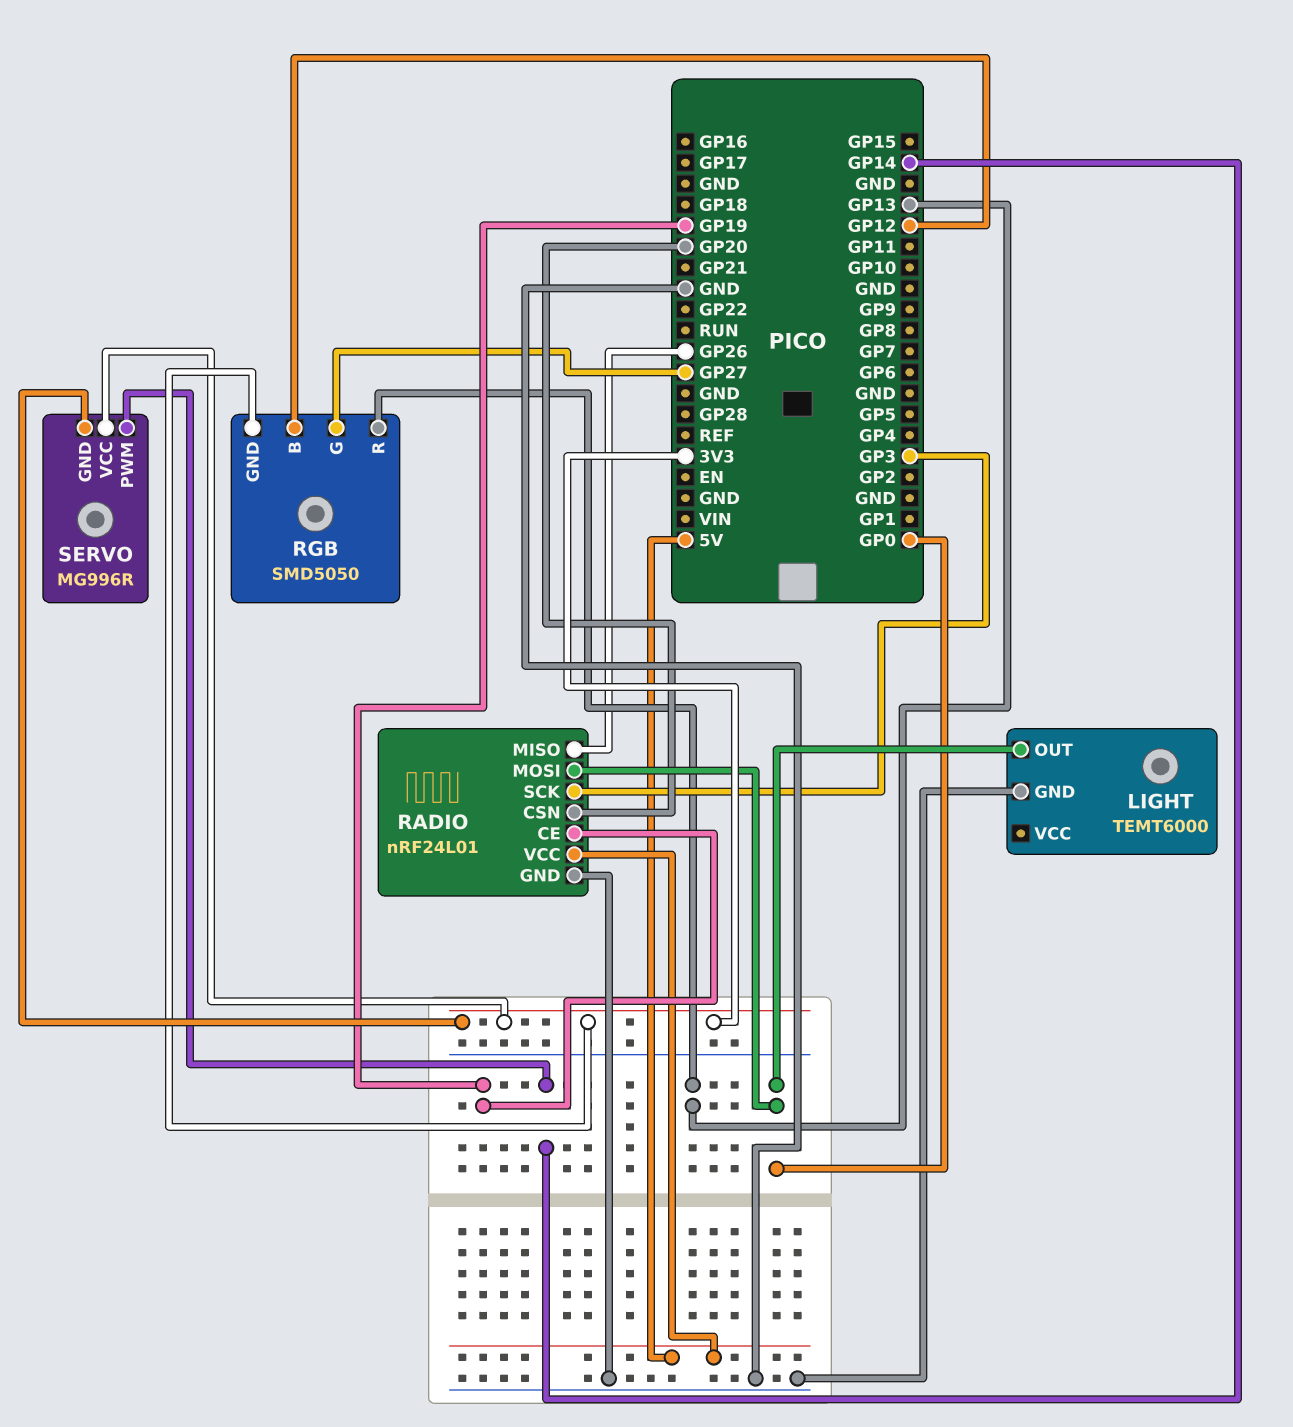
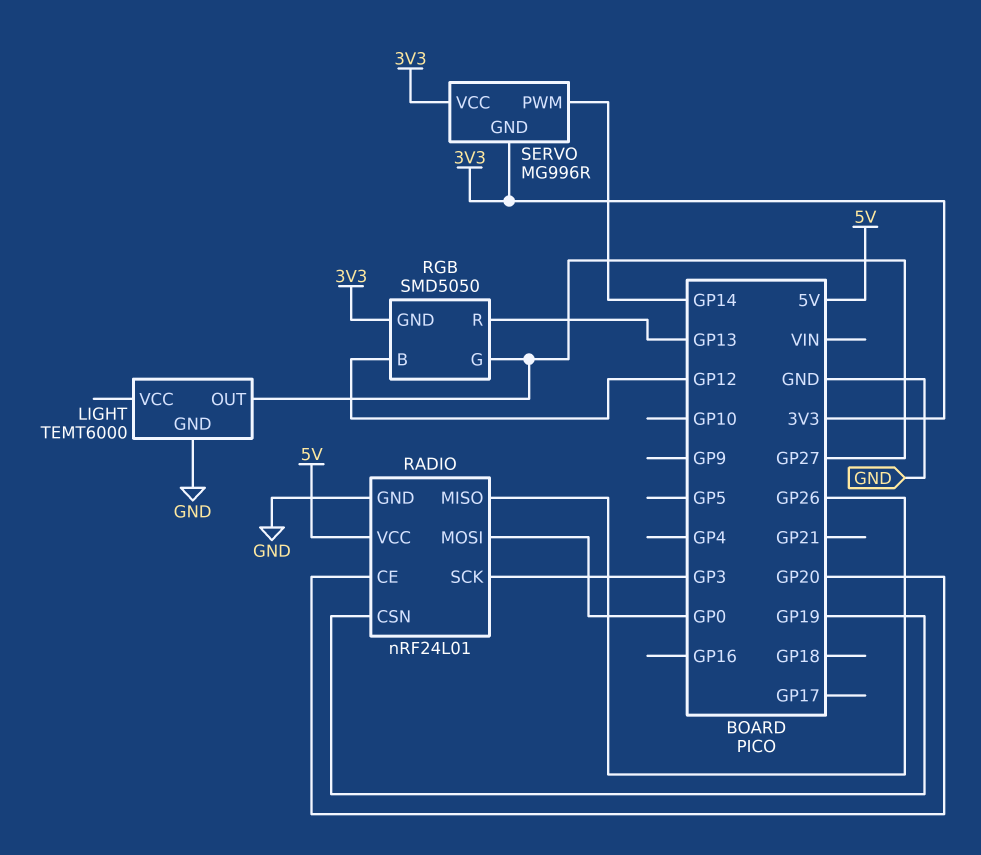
LIGHT pin OUT: GP0 -> GP27
RADIO pin CE: GP19 -> GP20
RADIO pin CSN: GP20 -> GP19

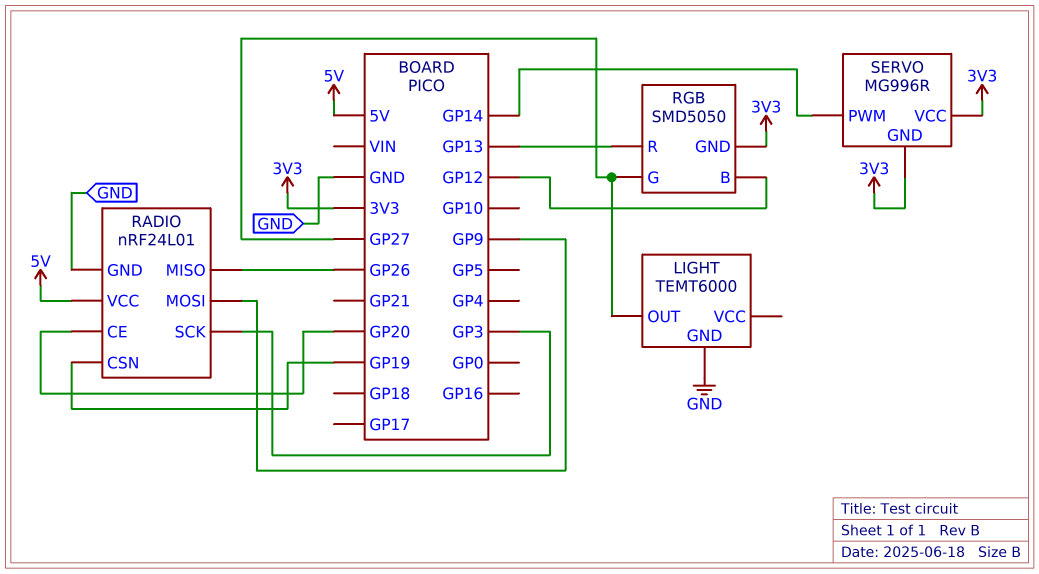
RADIO pin MOSI: GP0 -> GP9

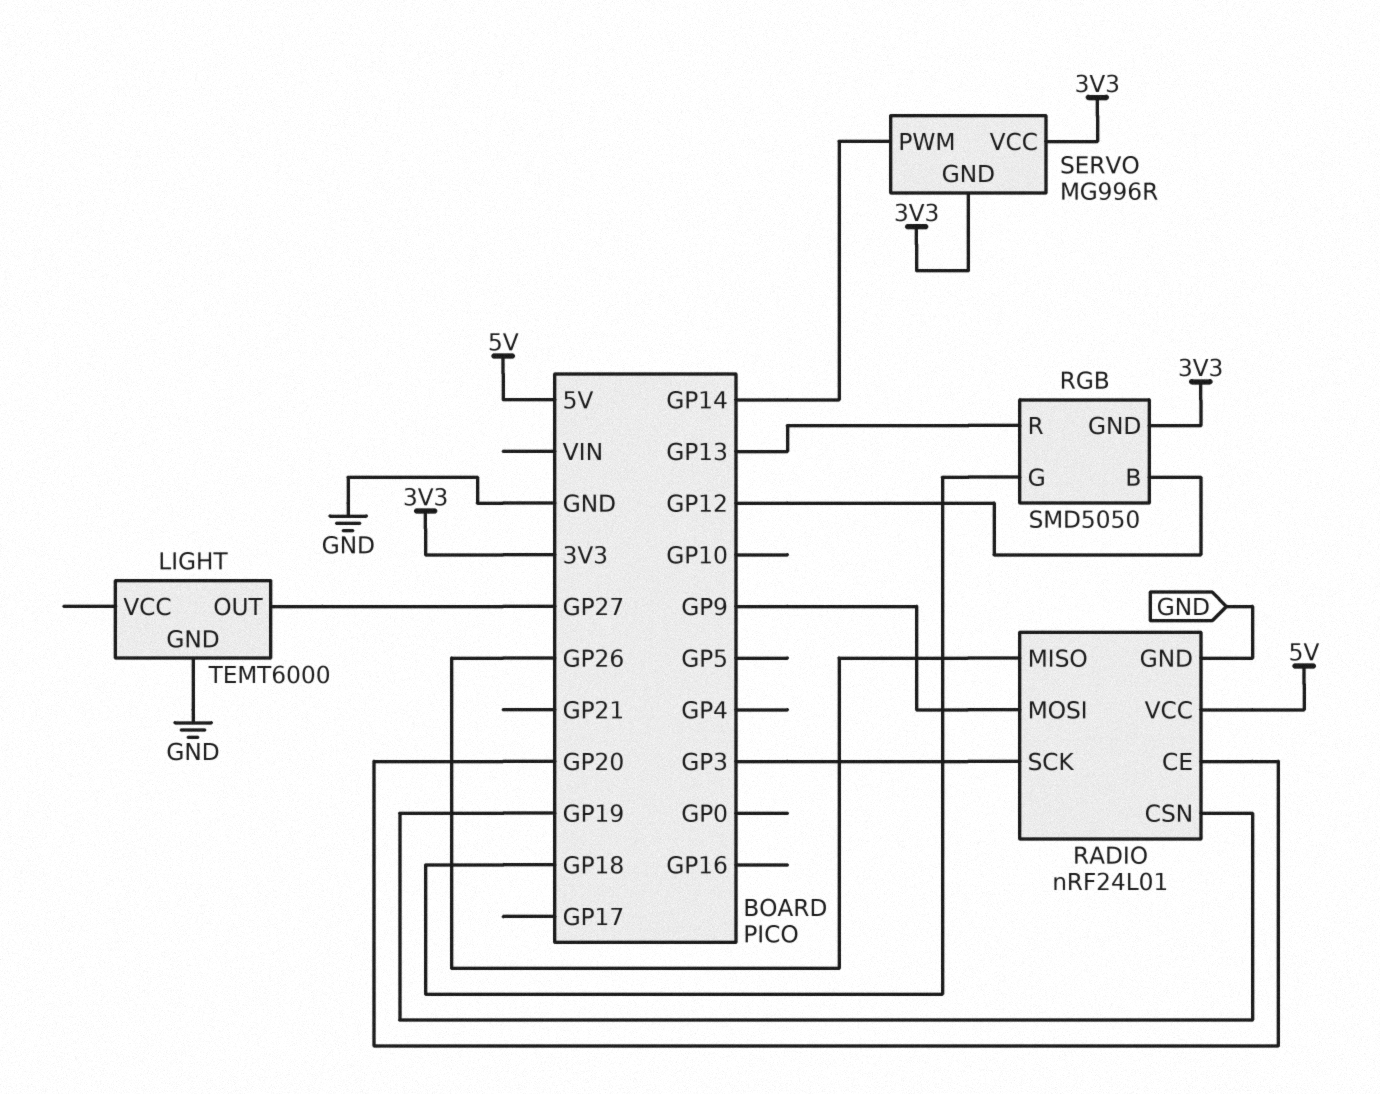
RGB pin G: GP27 -> GP18

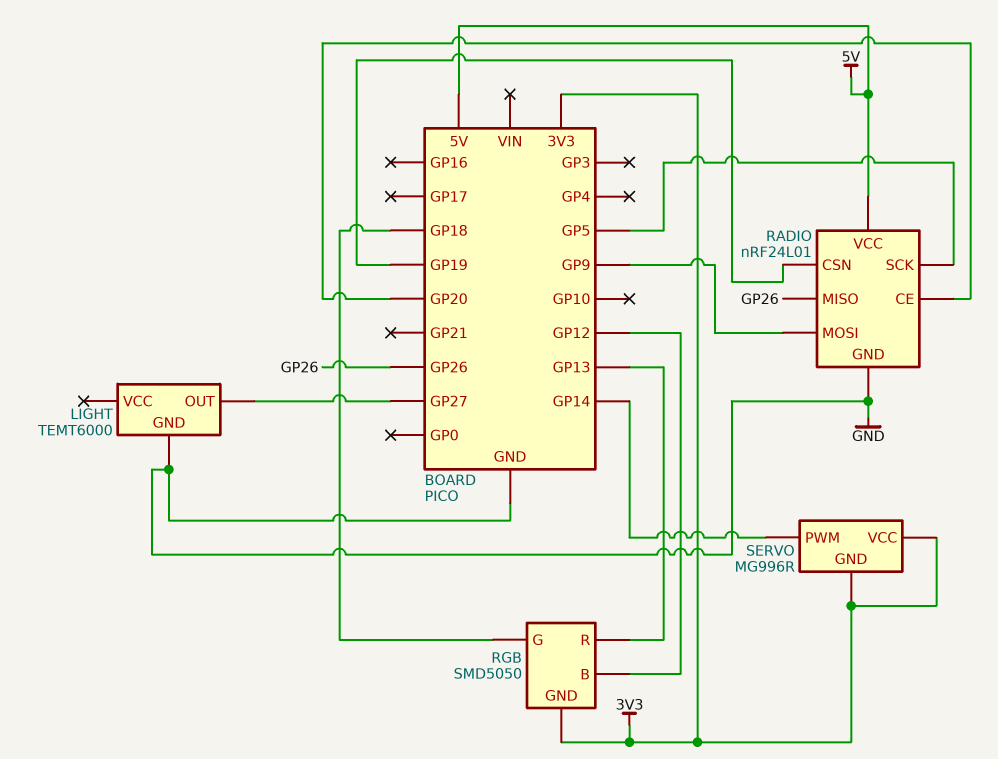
RADIO pin SCK: GP3 -> GP5

